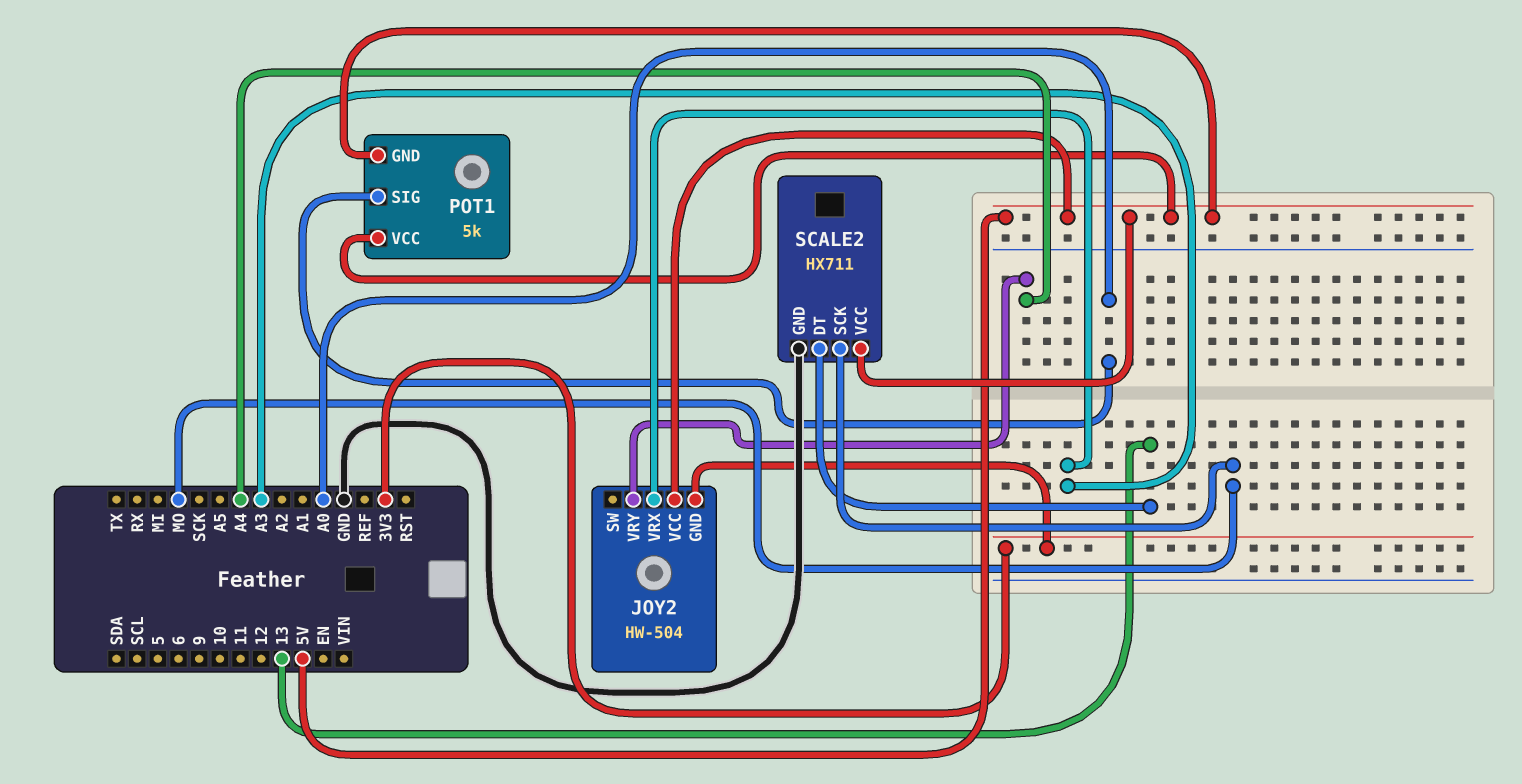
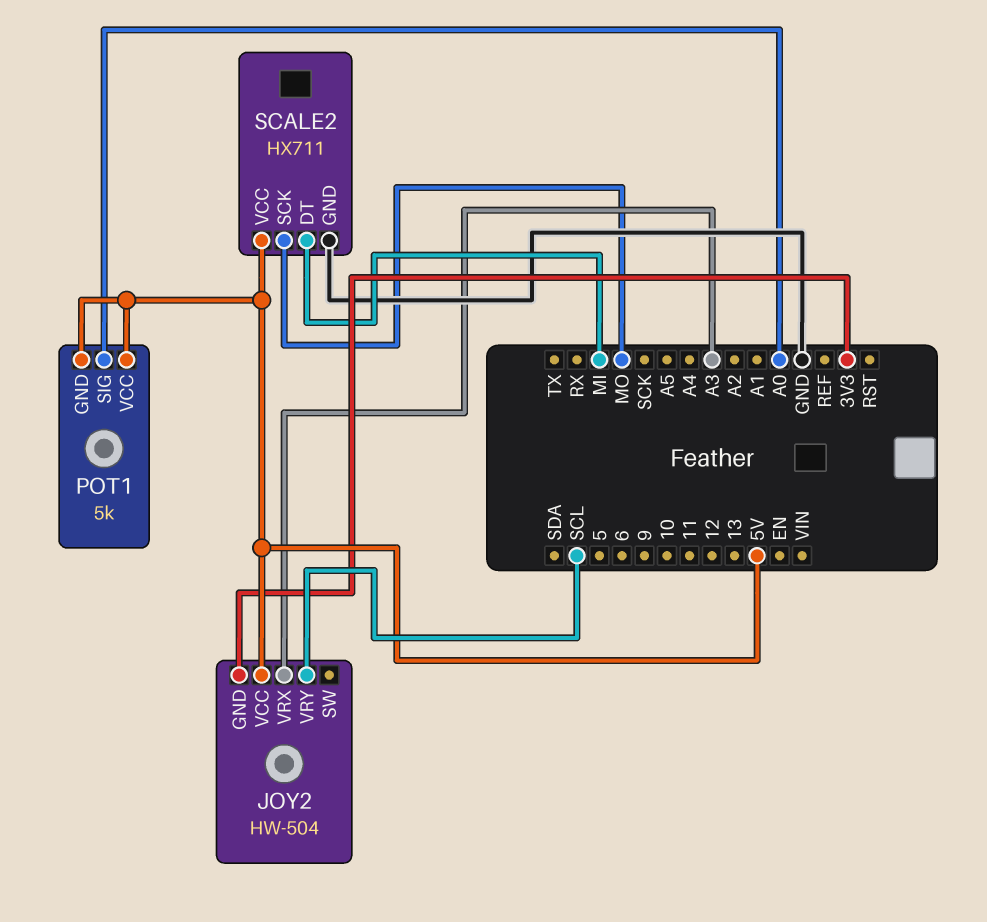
JOY2 pin VRY: A4 -> SCL
SCALE2 pin DT: 13 -> MI

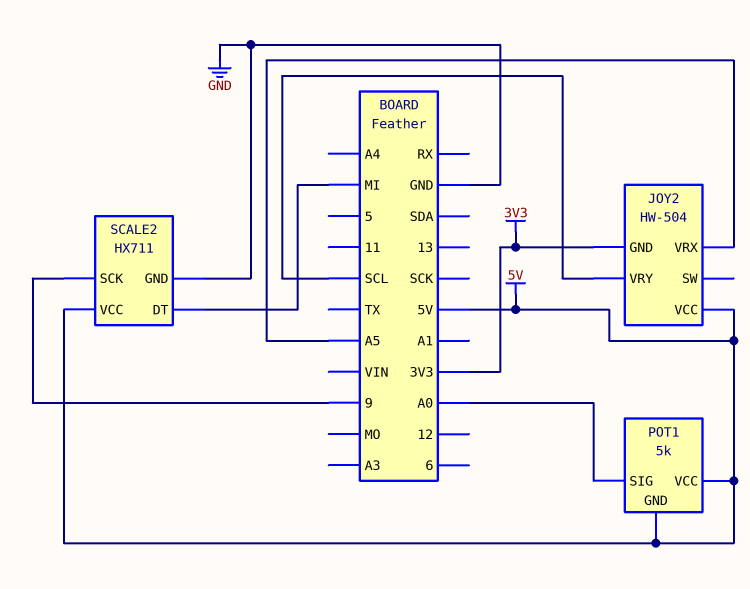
JOY2 pin VRX: A3 -> A5
SCALE2 pin SCK: MO -> 9

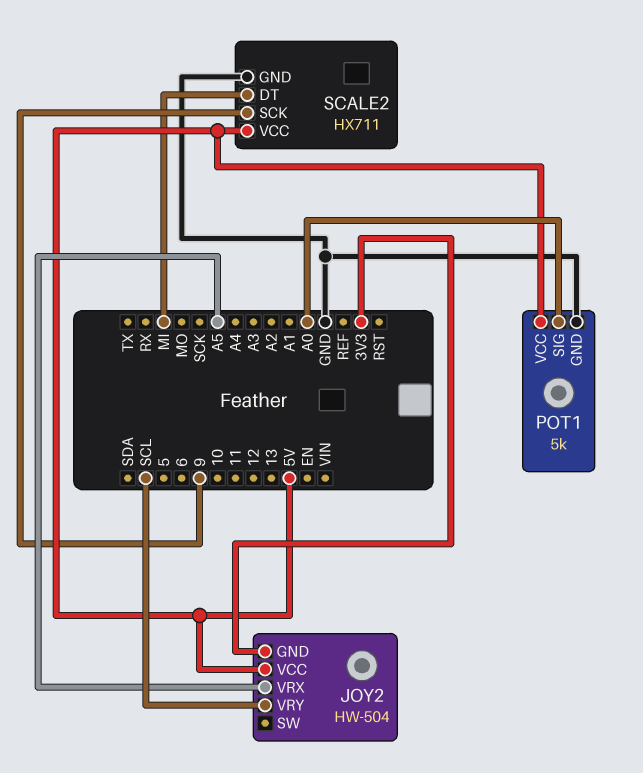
POT1 pin GND: 5V -> GND

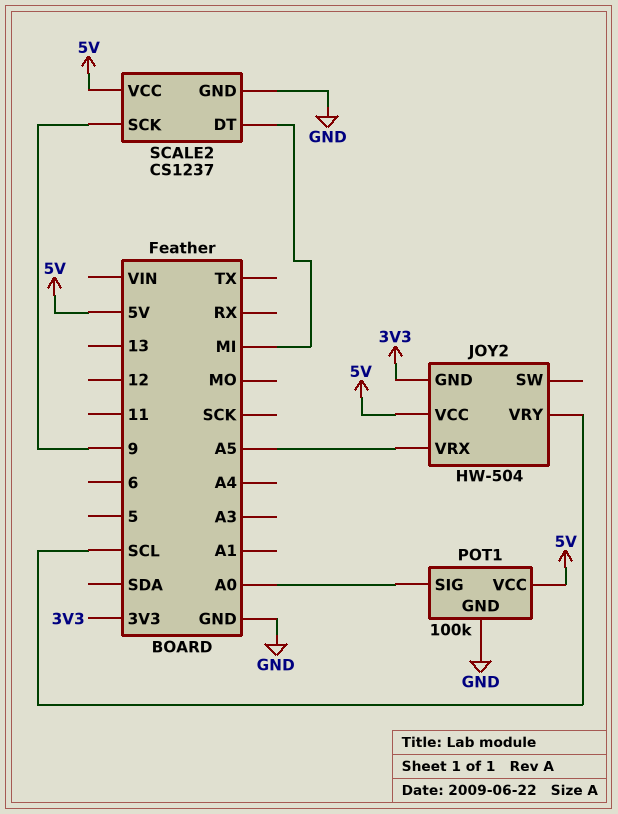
POT1: 5k -> 100k
SCALE2: HX711 -> CS1237

